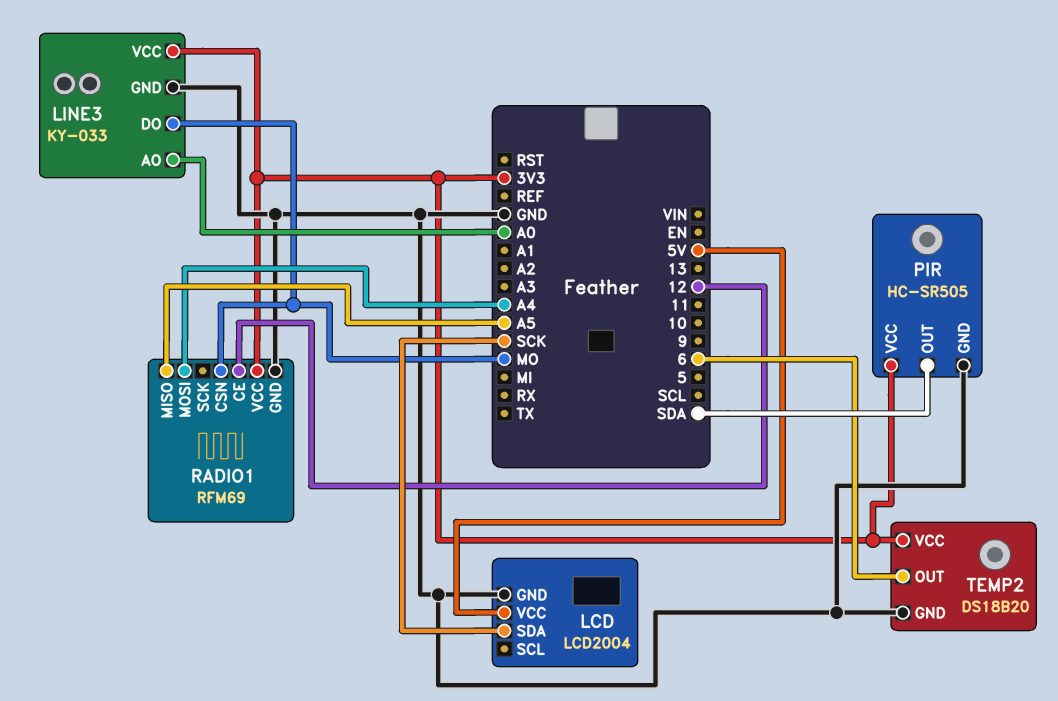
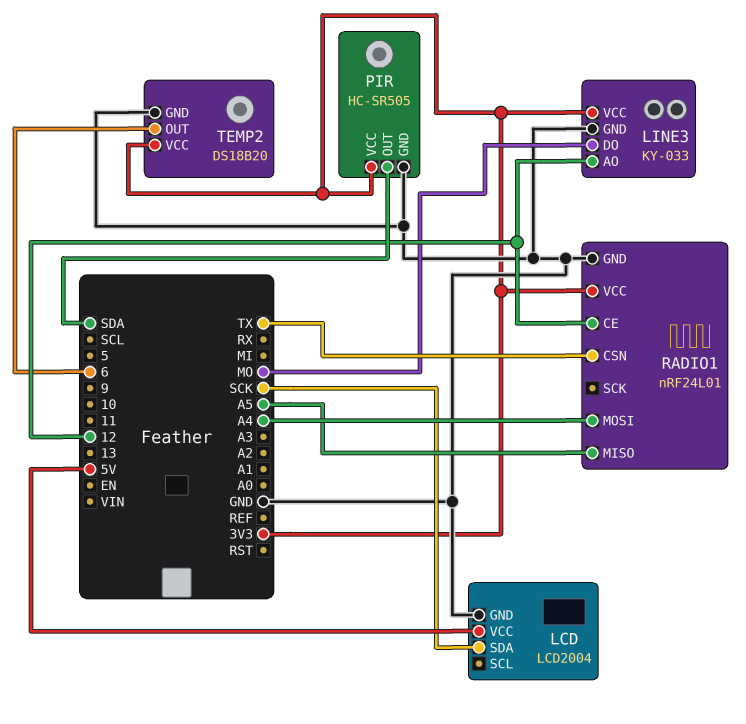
LINE3 pin AO: A0 -> 12
RADIO1: RFM69 -> nRF24L01
RADIO1 pin CSN: MO -> TX

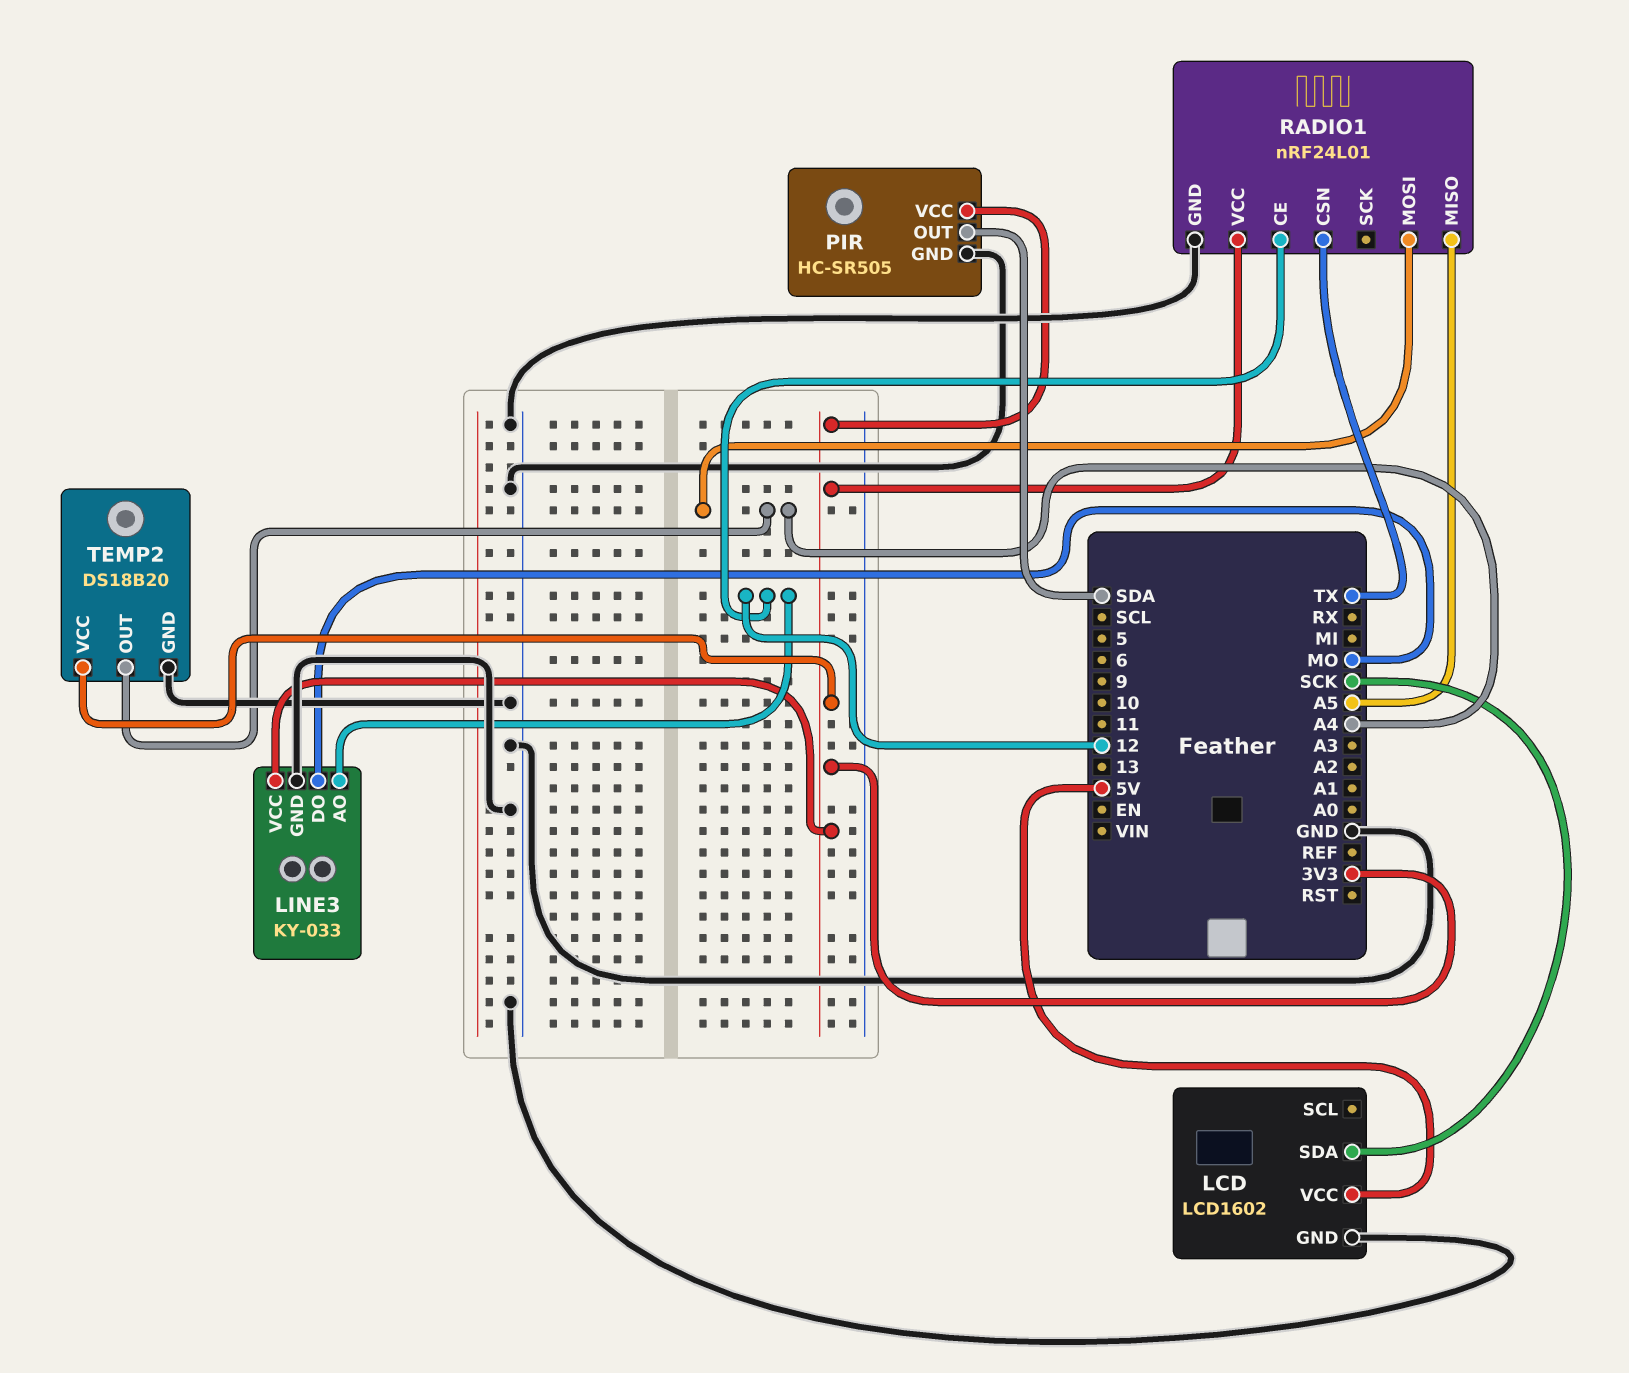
LCD: LCD2004 -> LCD1602
TEMP2 pin OUT: 6 -> A4

